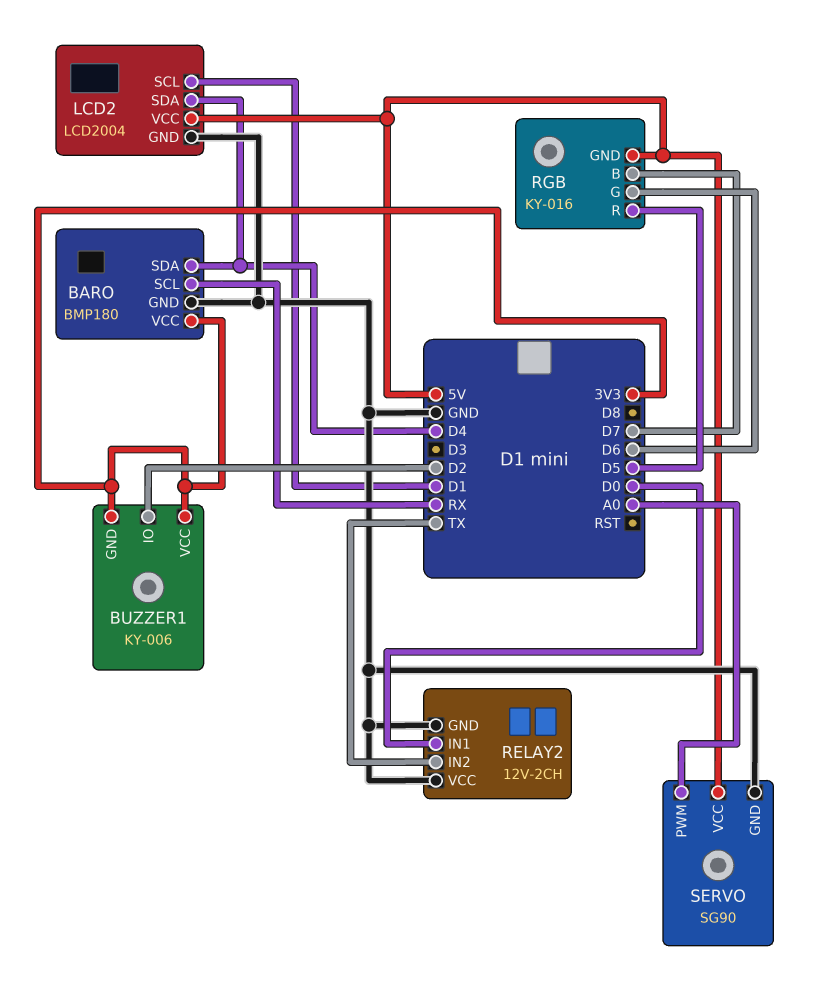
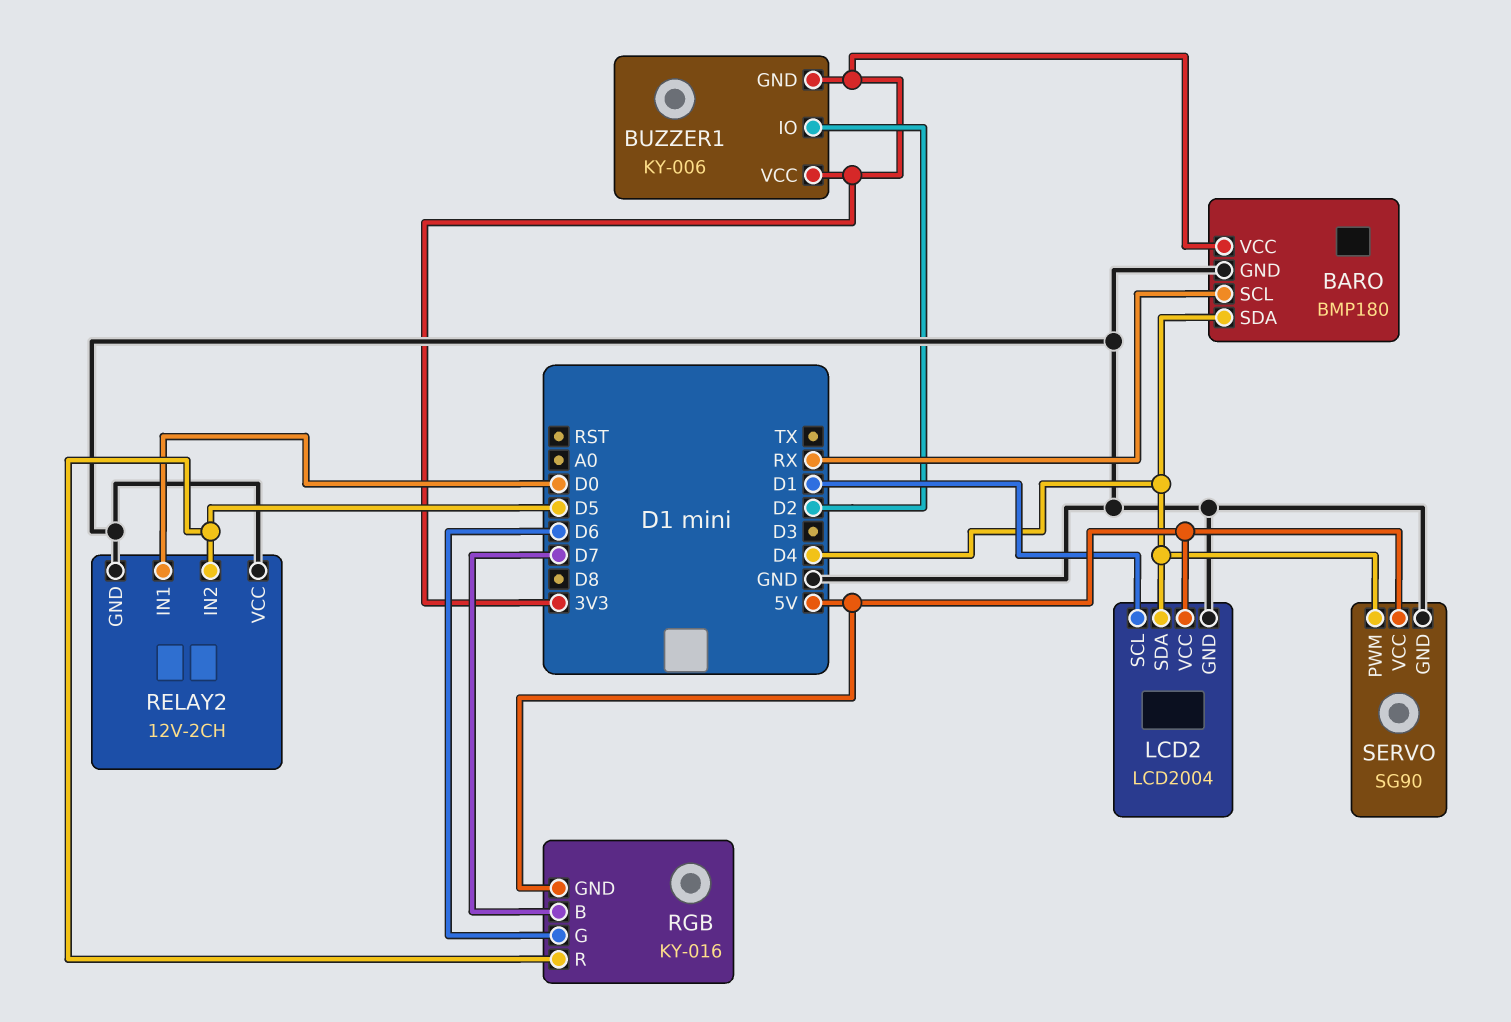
RELAY2 pin IN2: TX -> D5
SERVO pin PWM: A0 -> D4

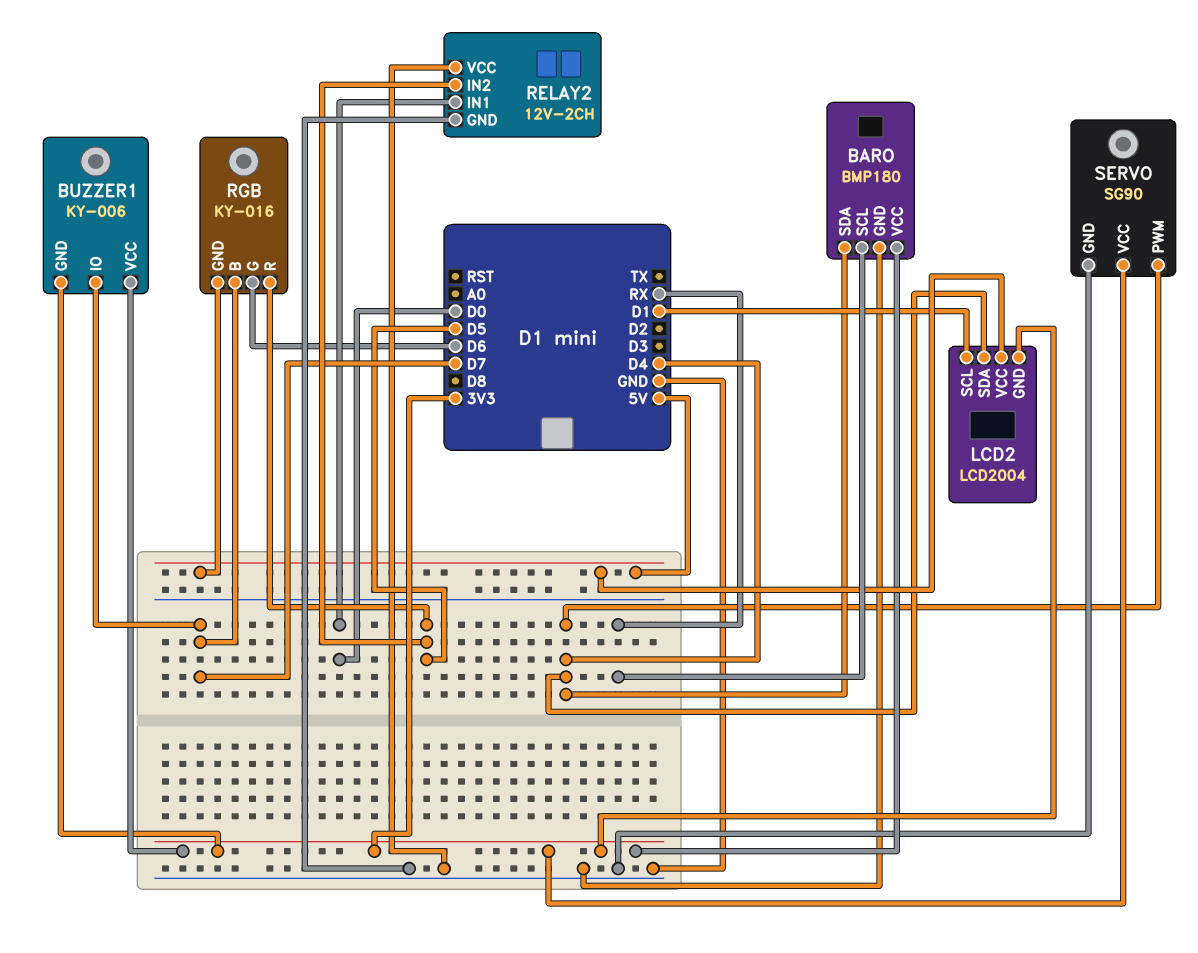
BUZZER1 pin IO: D2 -> D7
LCD2 pin GND: GND -> 3V3
SERVO pin VCC: 5V -> 3V3

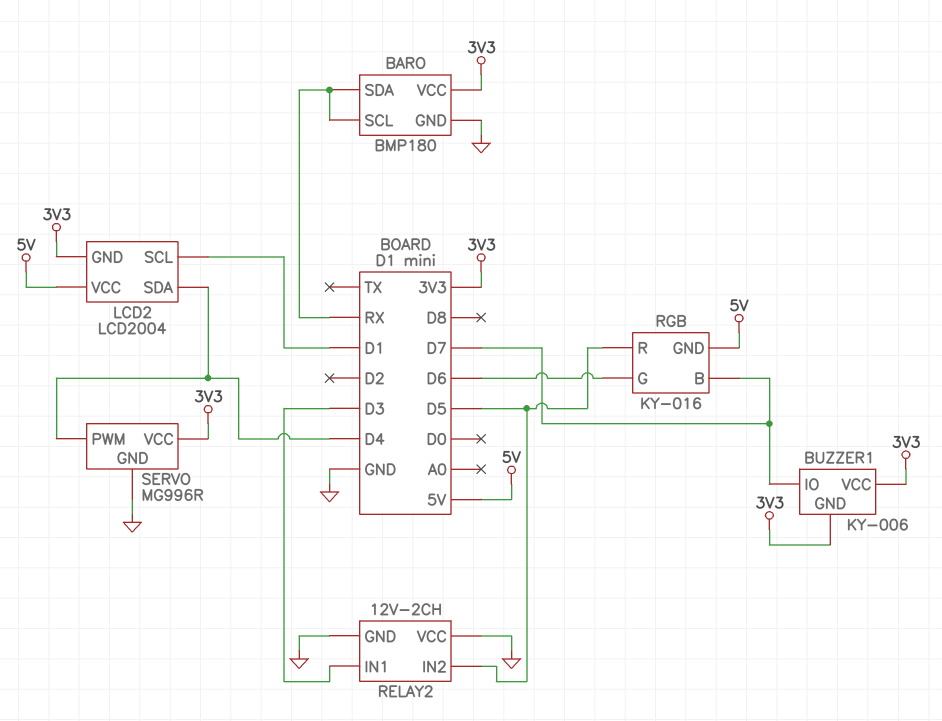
BARO pin SDA: D4 -> RX
RELAY2 pin IN1: D0 -> D3
SERVO: SG90 -> MG996R

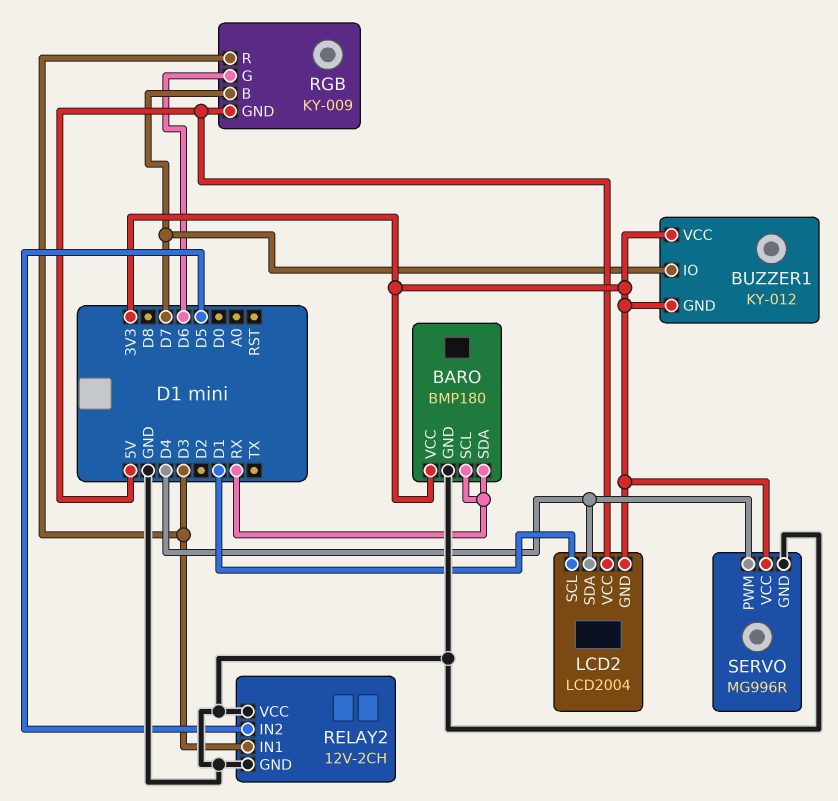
BUZZER1: KY-006 -> KY-012
RGB: KY-016 -> KY-009
RGB pin R: D5 -> D3

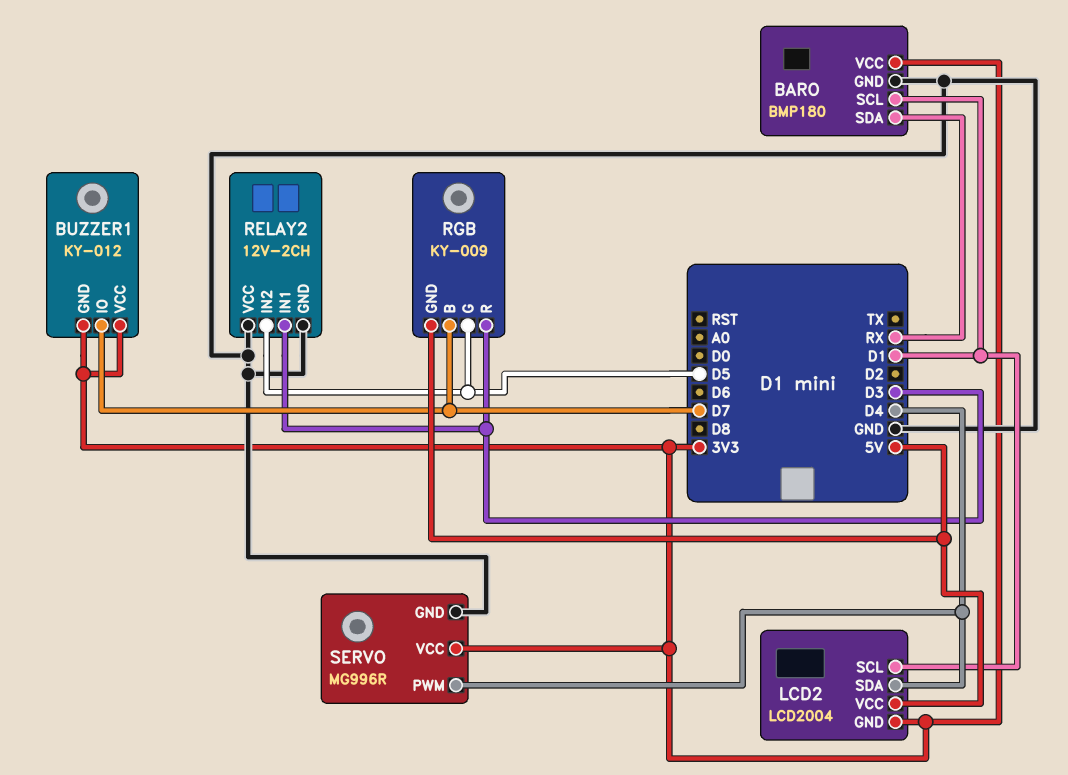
BARO pin SCL: RX -> D1
RGB pin G: D6 -> D5

